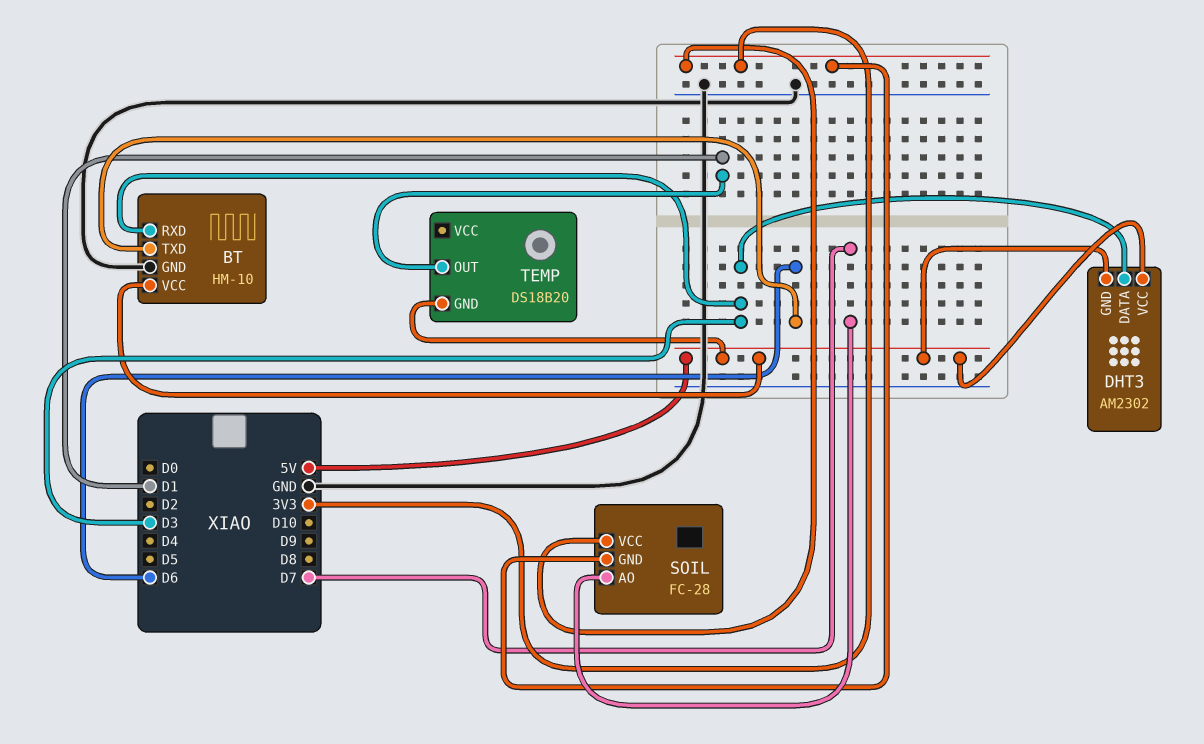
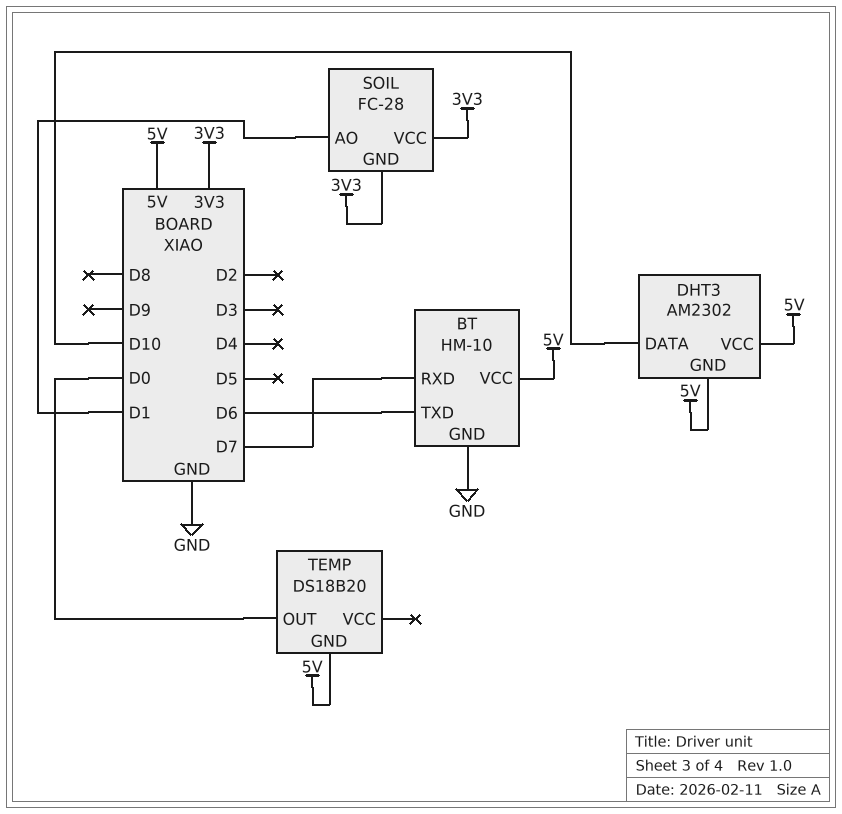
BT pin RXD: D3 -> D7
DHT3 pin DATA: D3 -> D10
SOIL pin AO: D7 -> D1
TEMP pin OUT: D1 -> D0

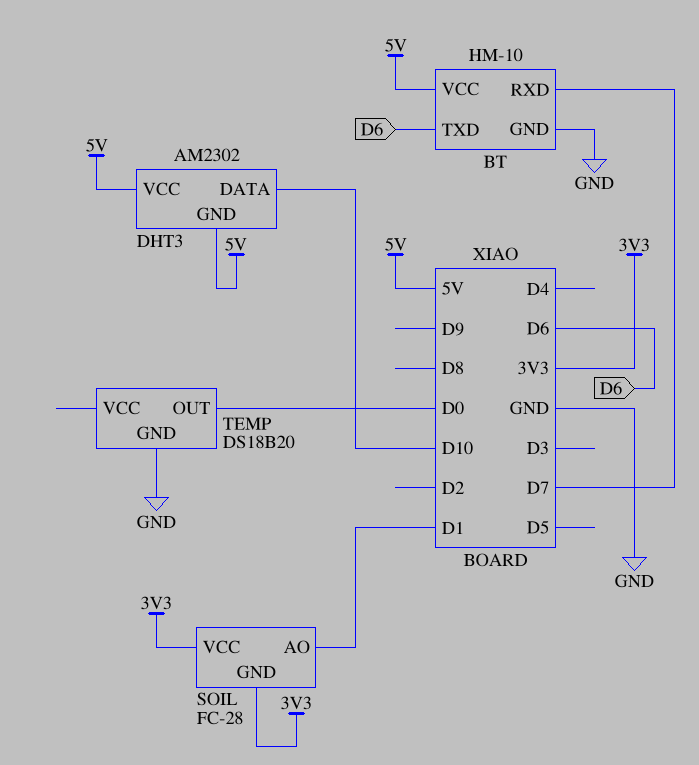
TEMP pin GND: 5V -> GND

